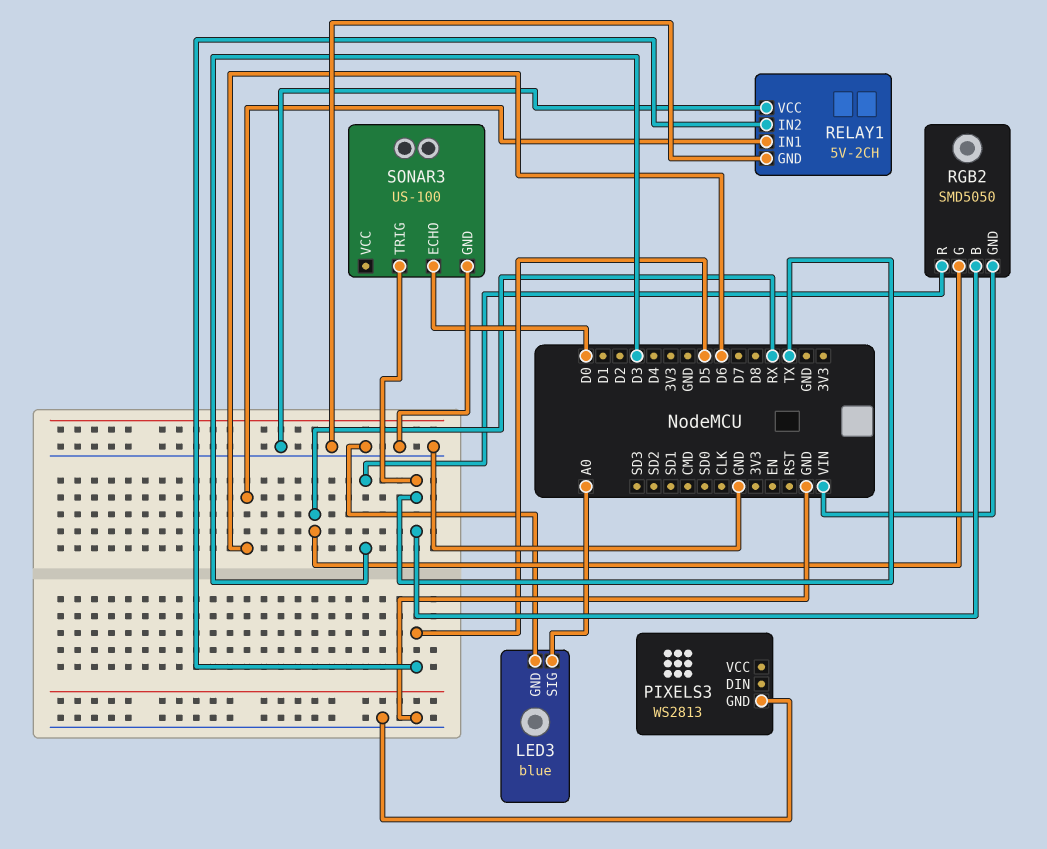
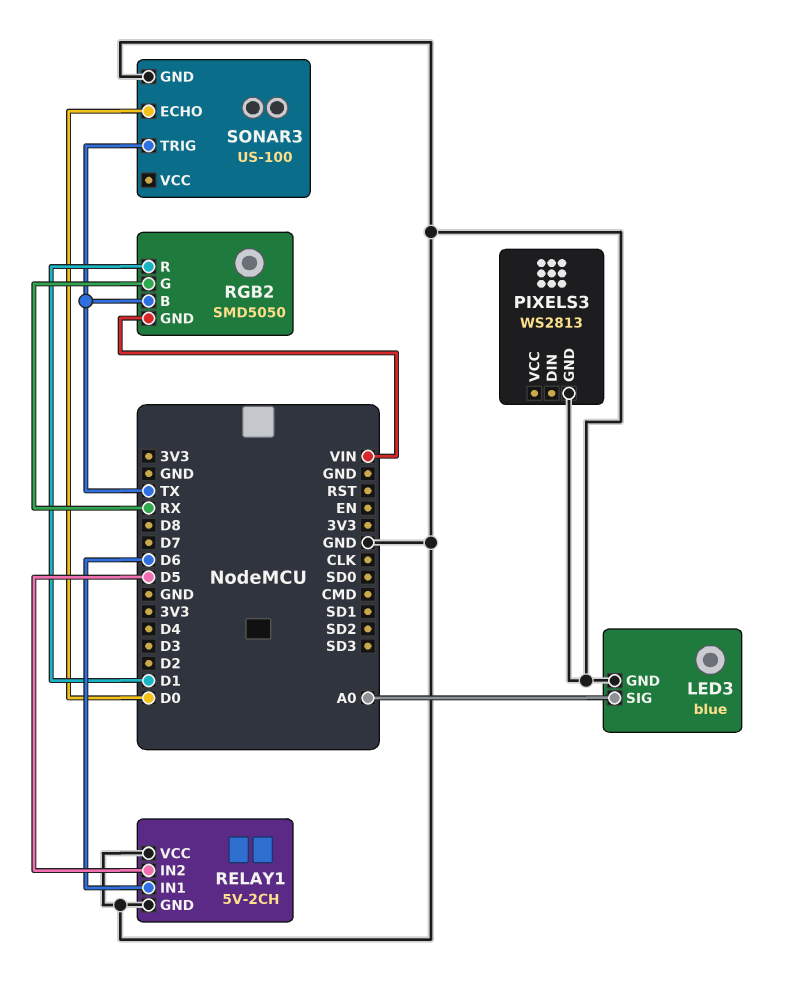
RGB2 pin R: D3 -> D1

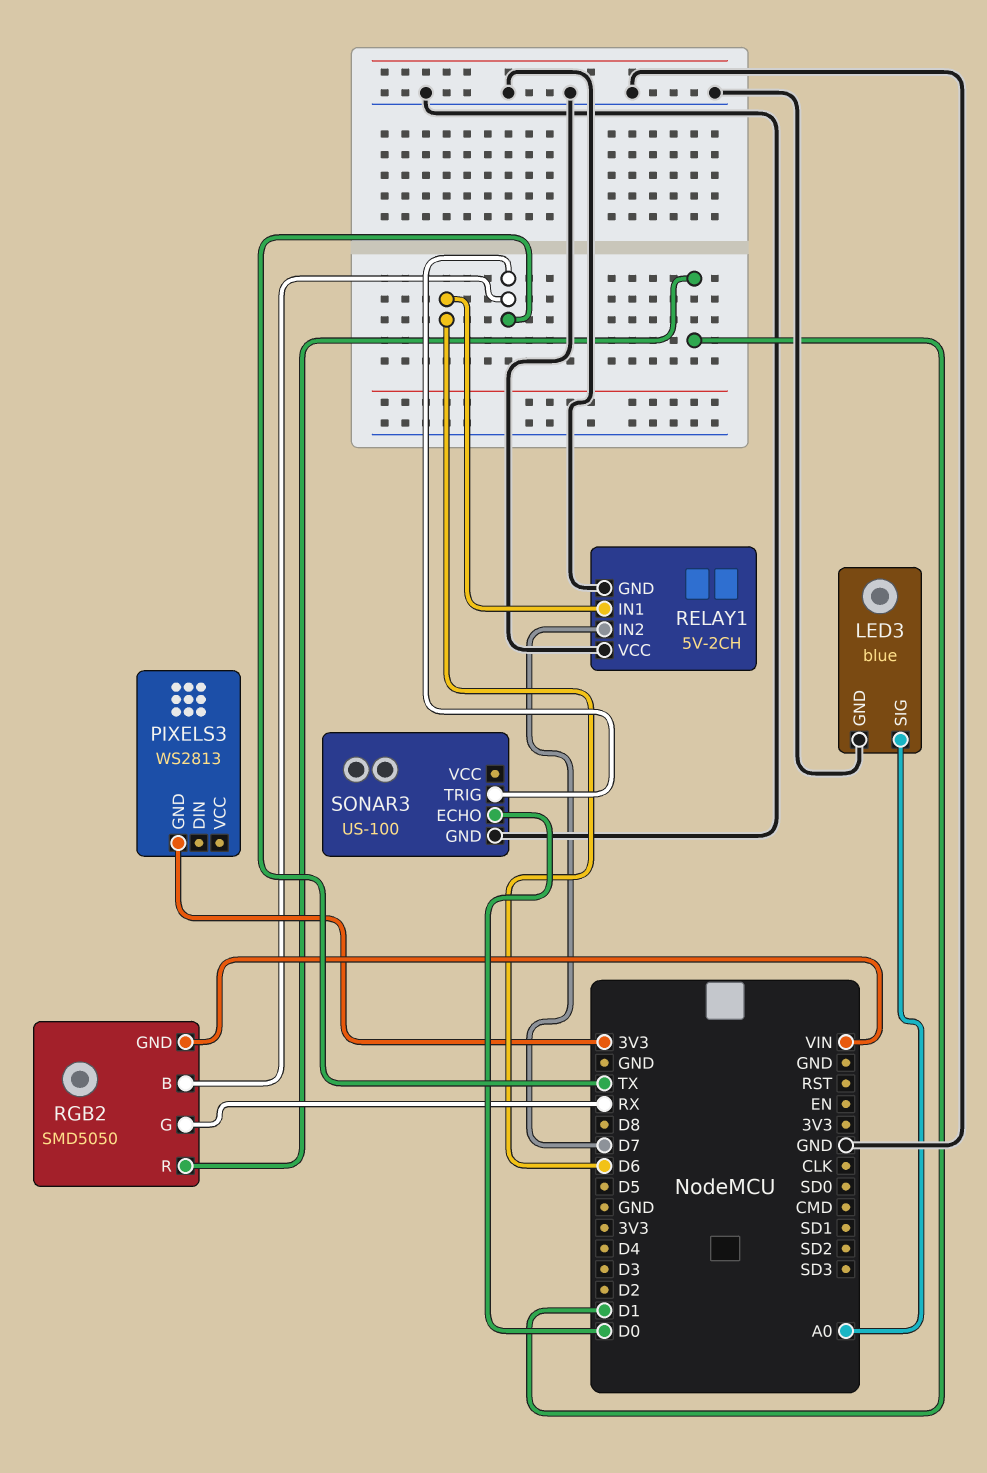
PIXELS3 pin GND: GND -> 3V3
RELAY1 pin IN2: D5 -> D7

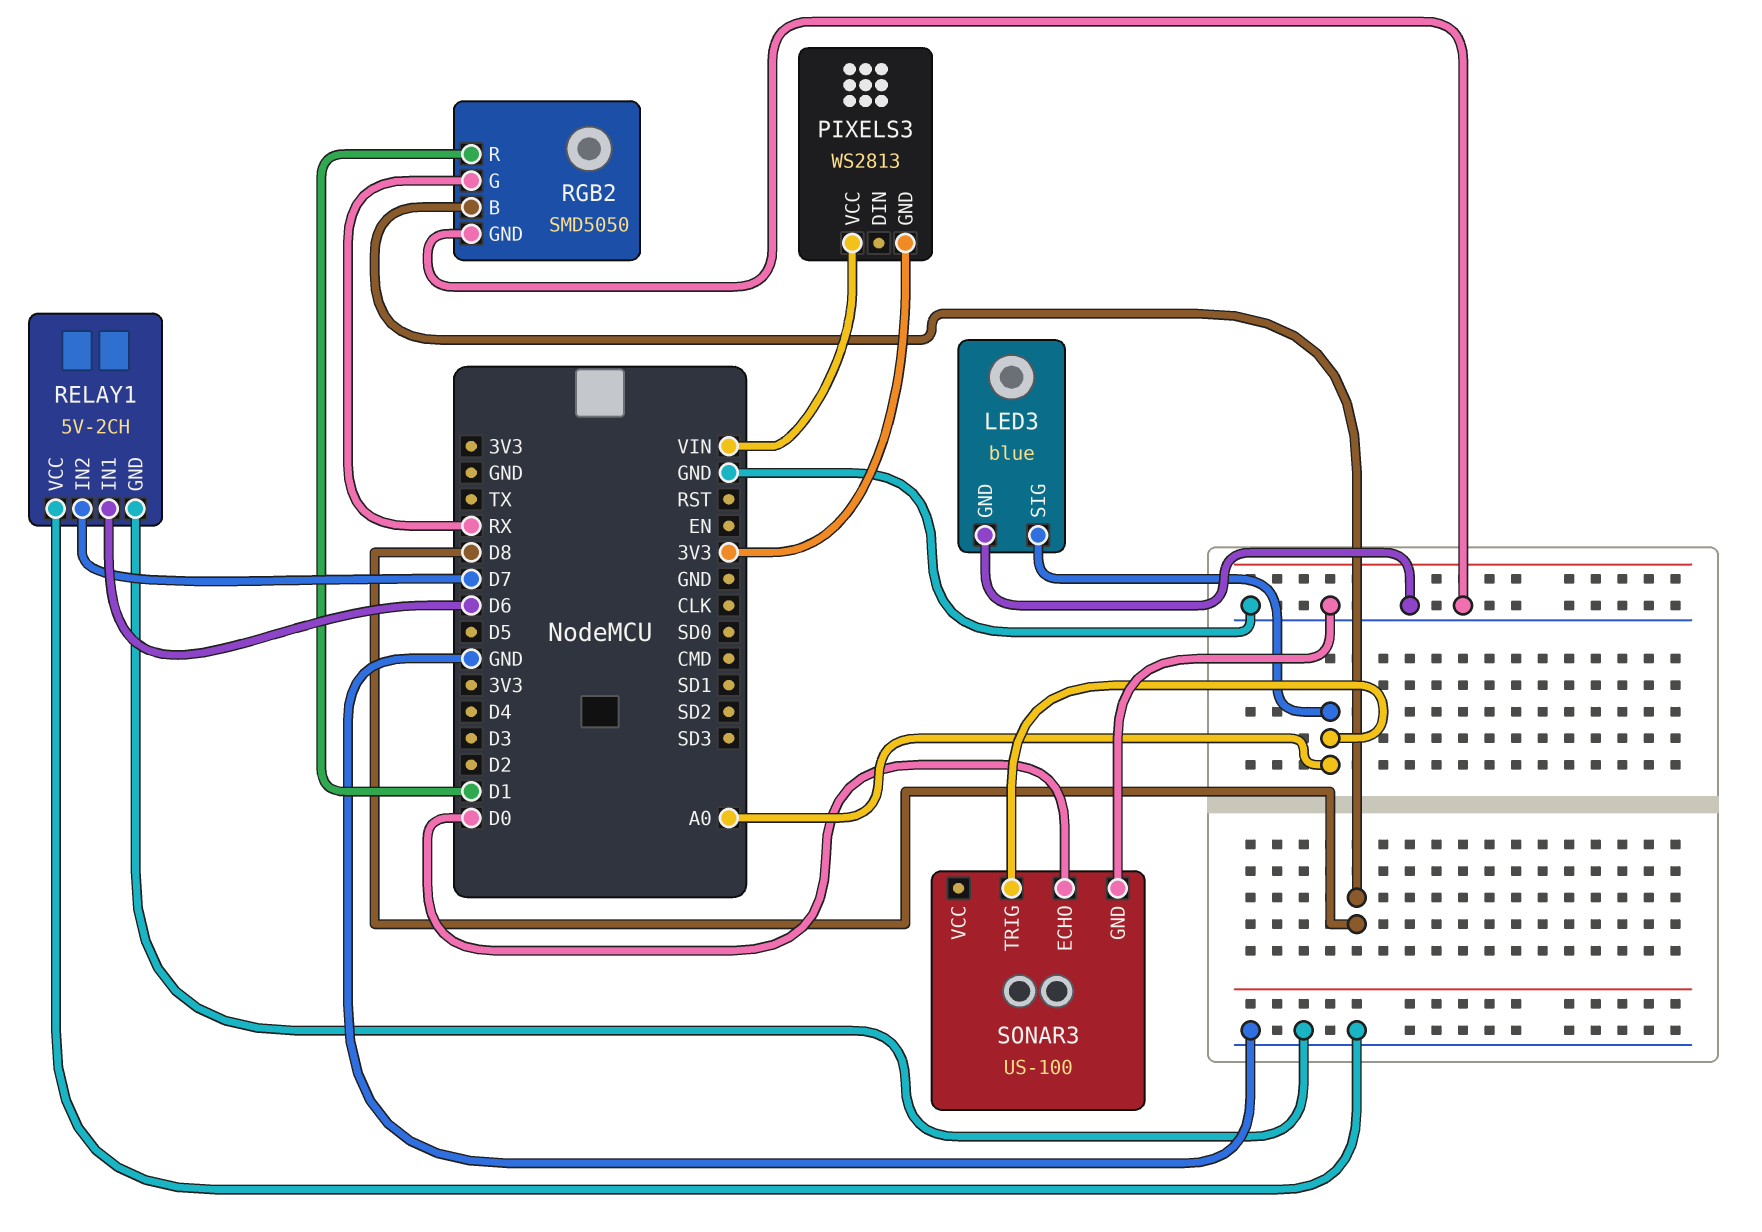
PIXELS3 pin VCC: none -> VIN
RGB2 pin B: TX -> D8
RGB2 pin GND: VIN -> GND
SONAR3 pin TRIG: TX -> A0

